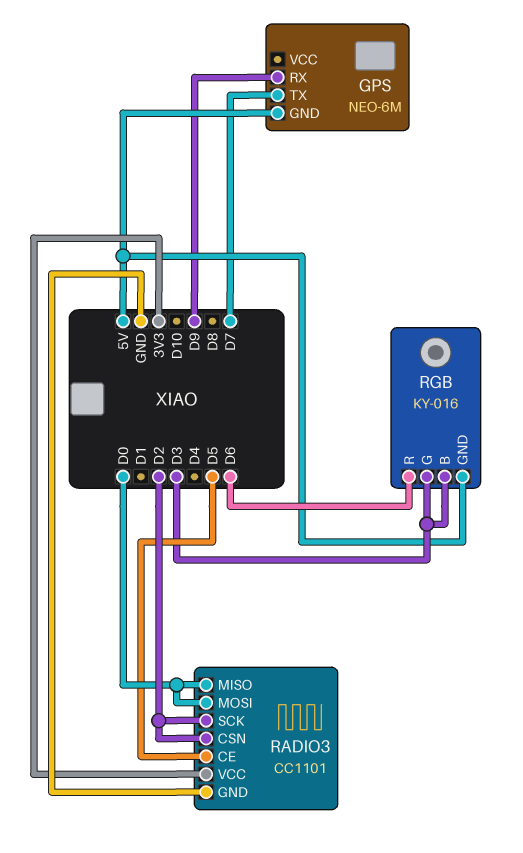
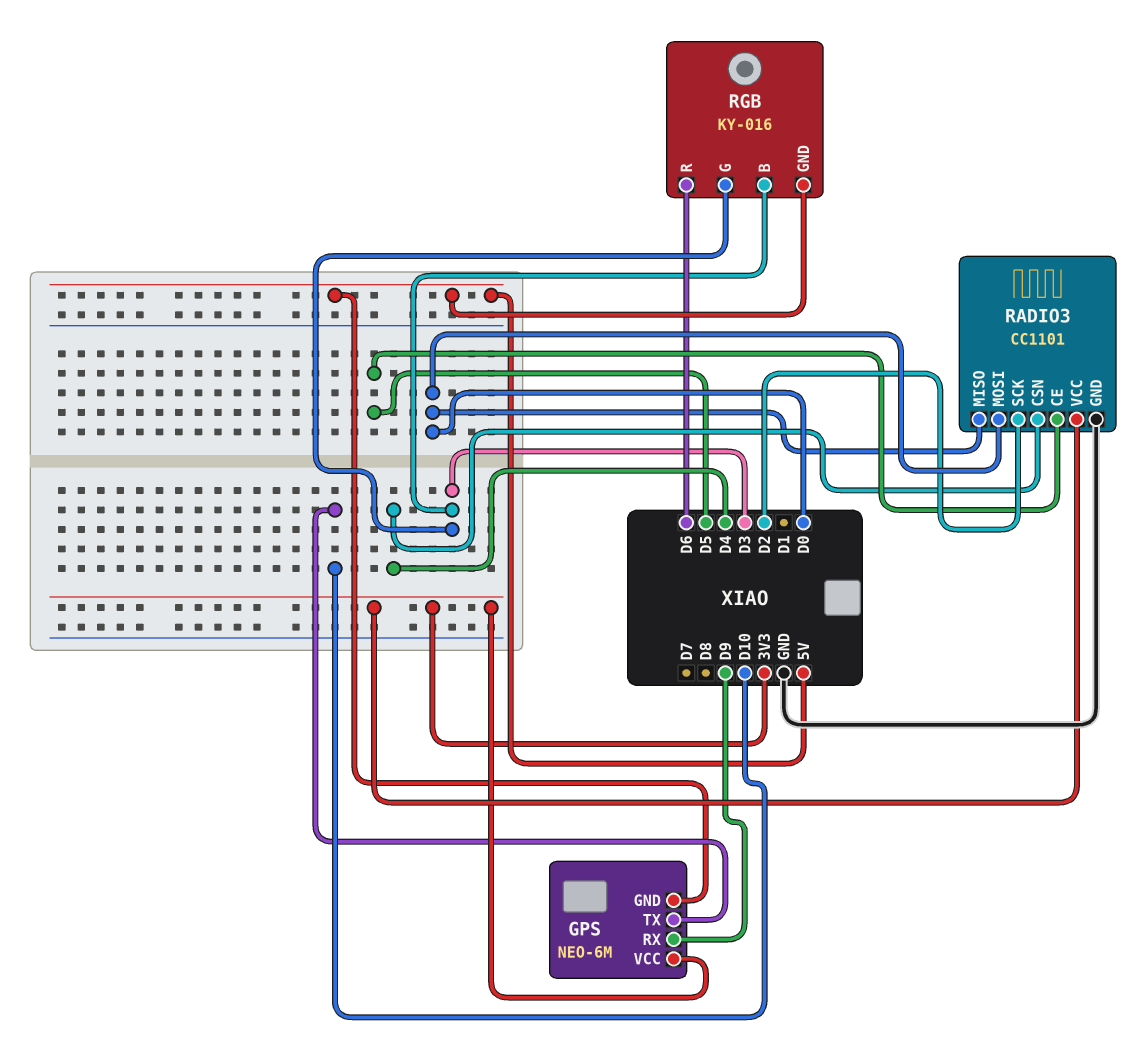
GPS pin TX: D7 -> D10
GPS pin VCC: none -> 3V3
RADIO3 pin CSN: D2 -> D4

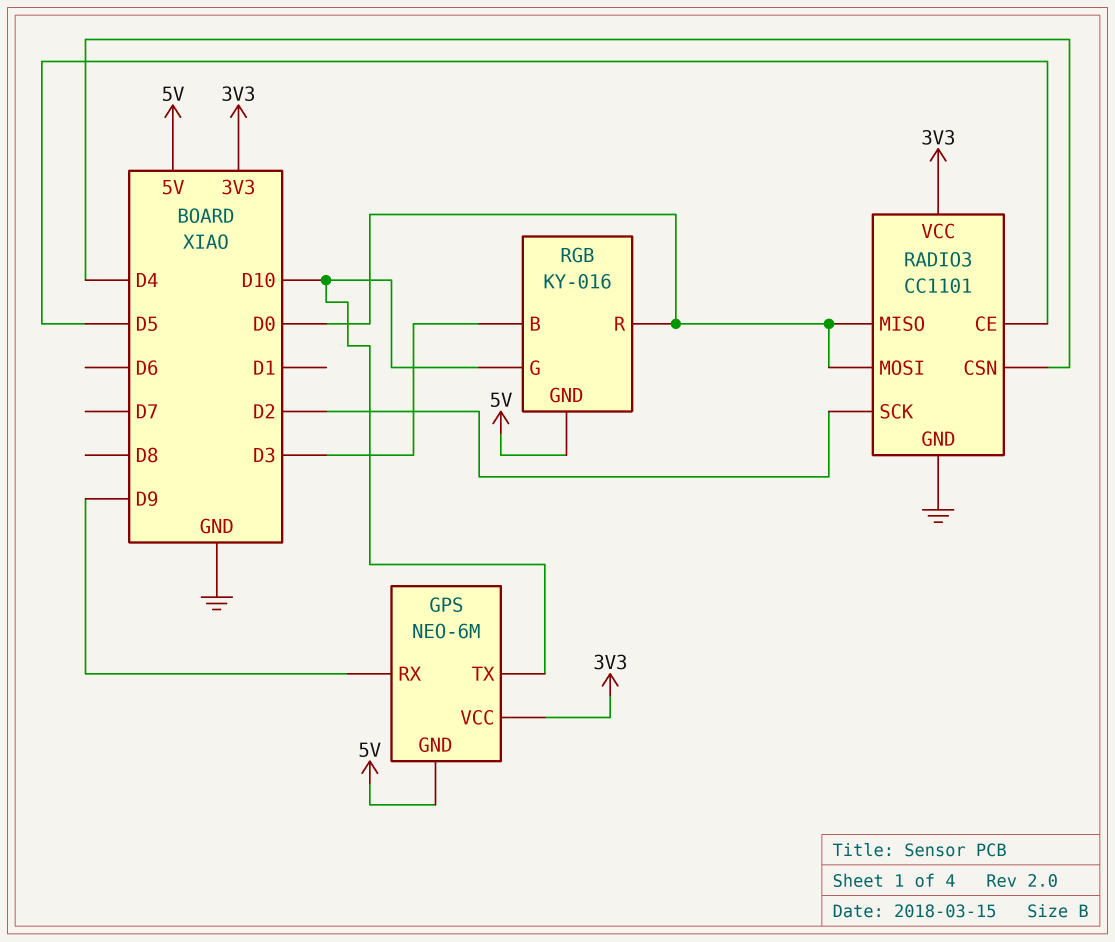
RGB pin G: D3 -> D10
RGB pin R: D6 -> D0

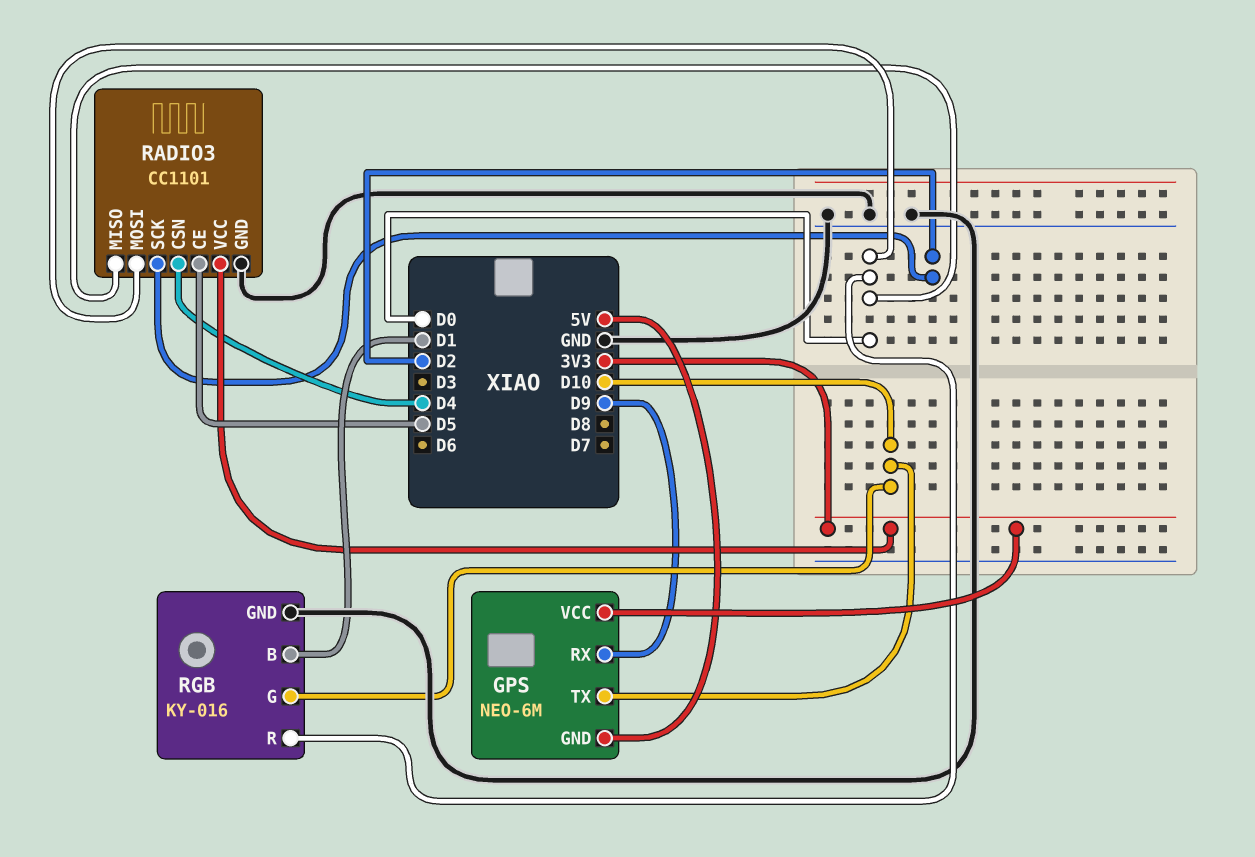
RGB pin B: D3 -> D1
RGB pin GND: 5V -> GND

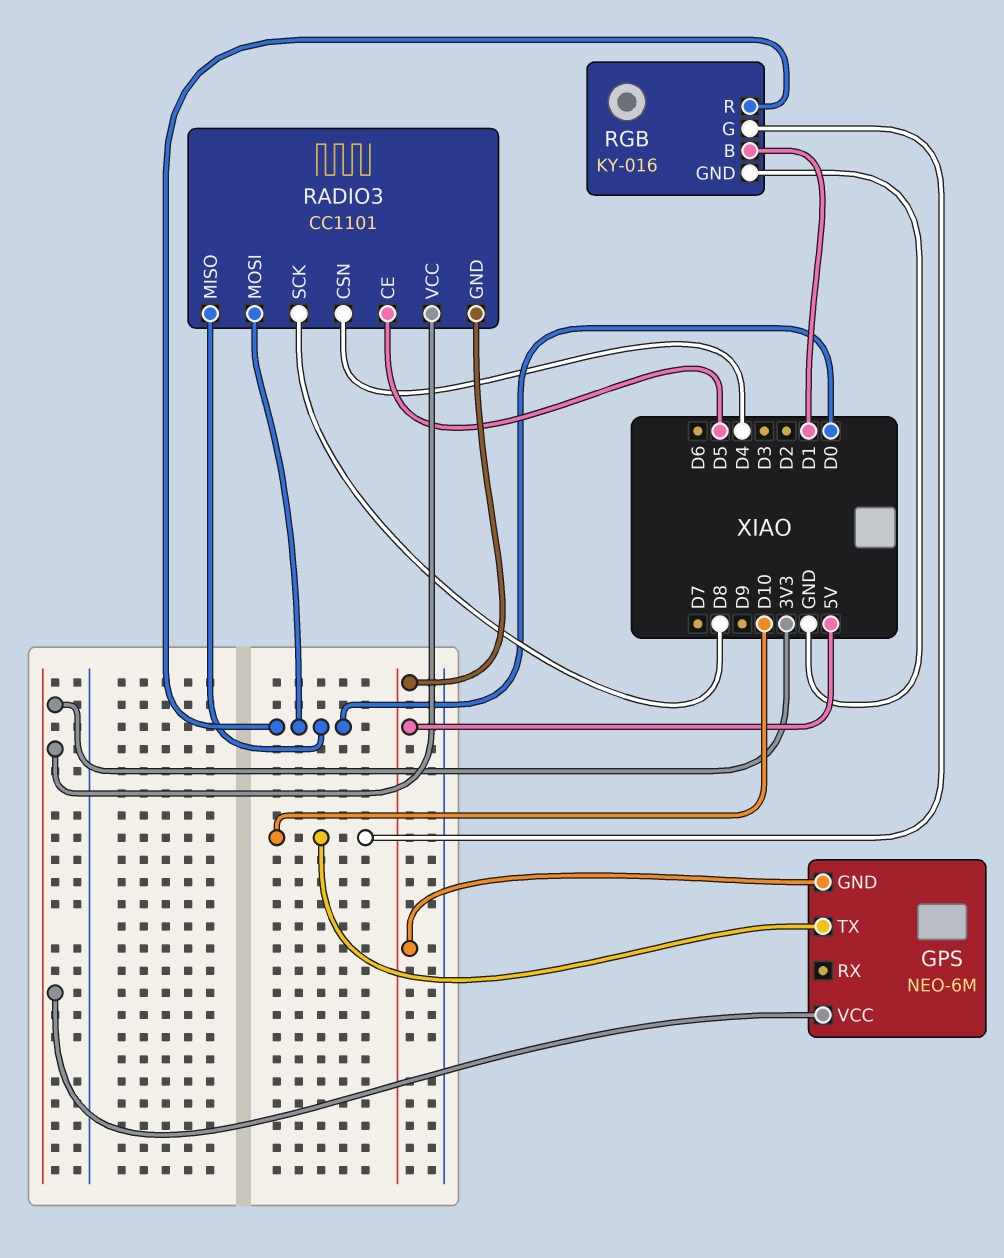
GPS pin RX: D9 -> none
RADIO3 pin GND: GND -> 5V
RADIO3 pin SCK: D2 -> D8

